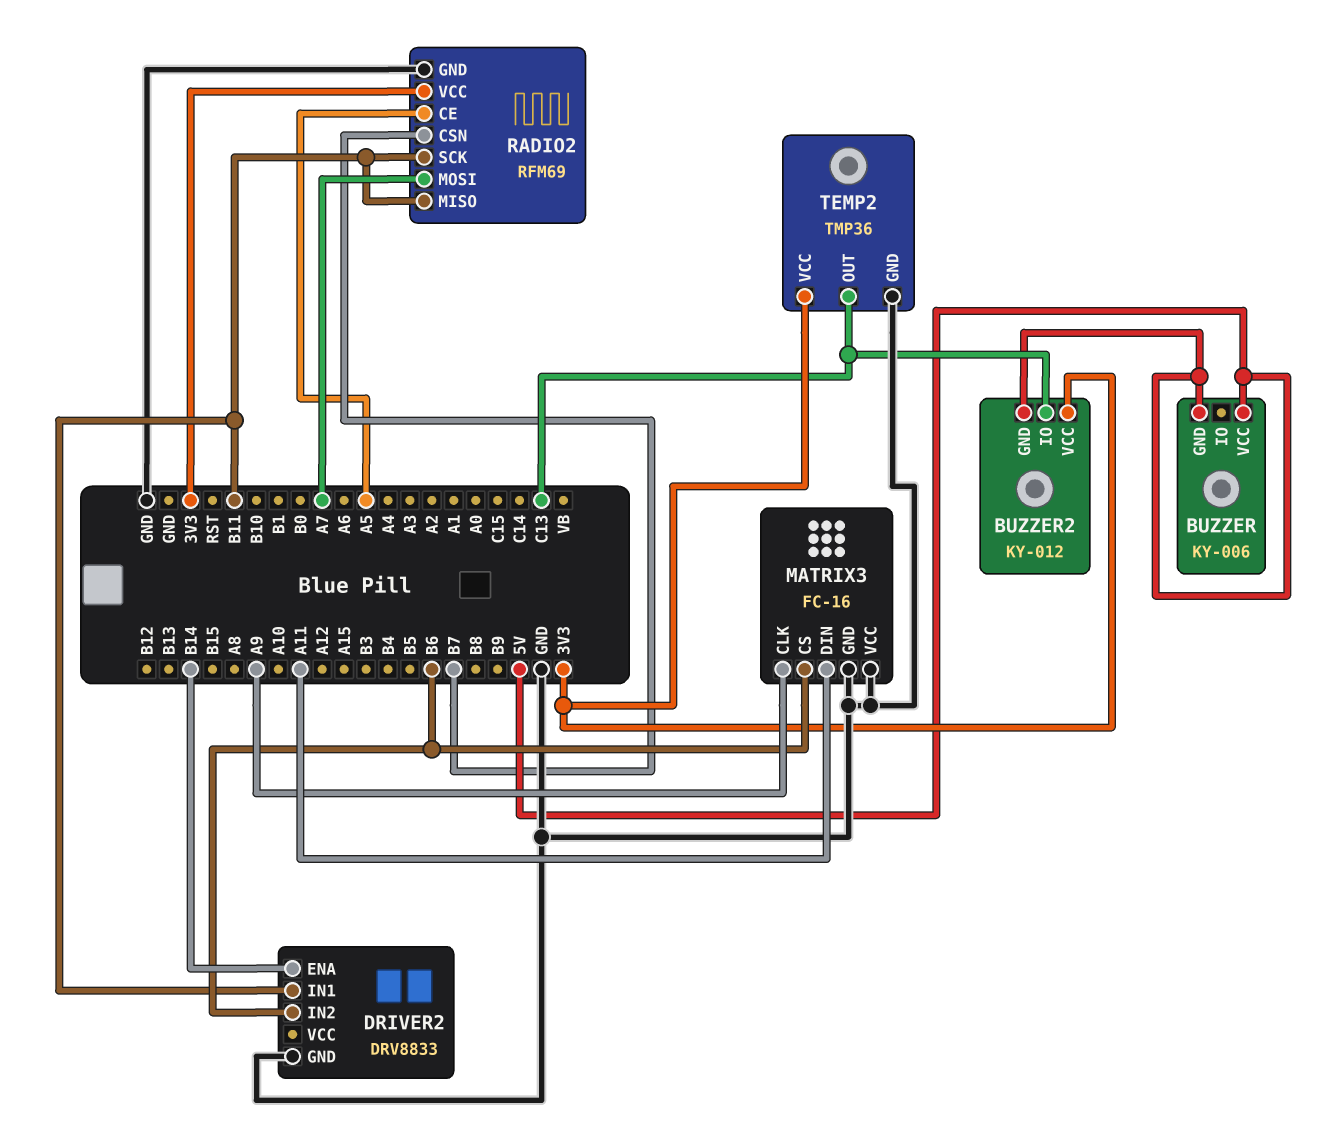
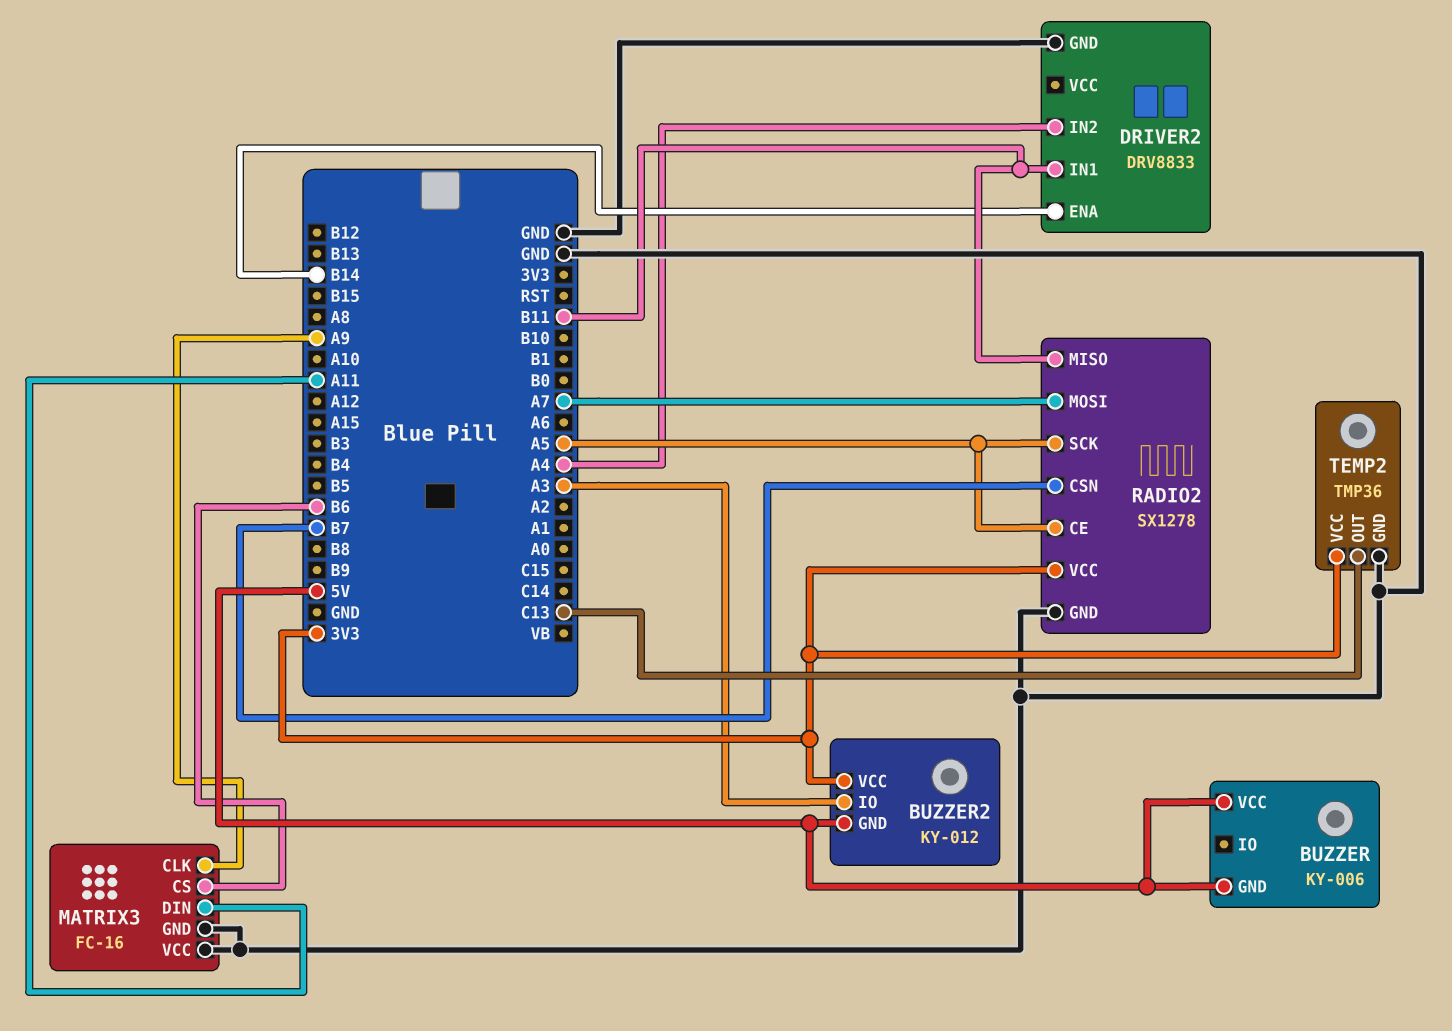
BUZZER2 pin IO: C13 -> A3
DRIVER2 pin IN2: B6 -> A4
RADIO2: RFM69 -> SX1278
RADIO2 pin SCK: B11 -> A5

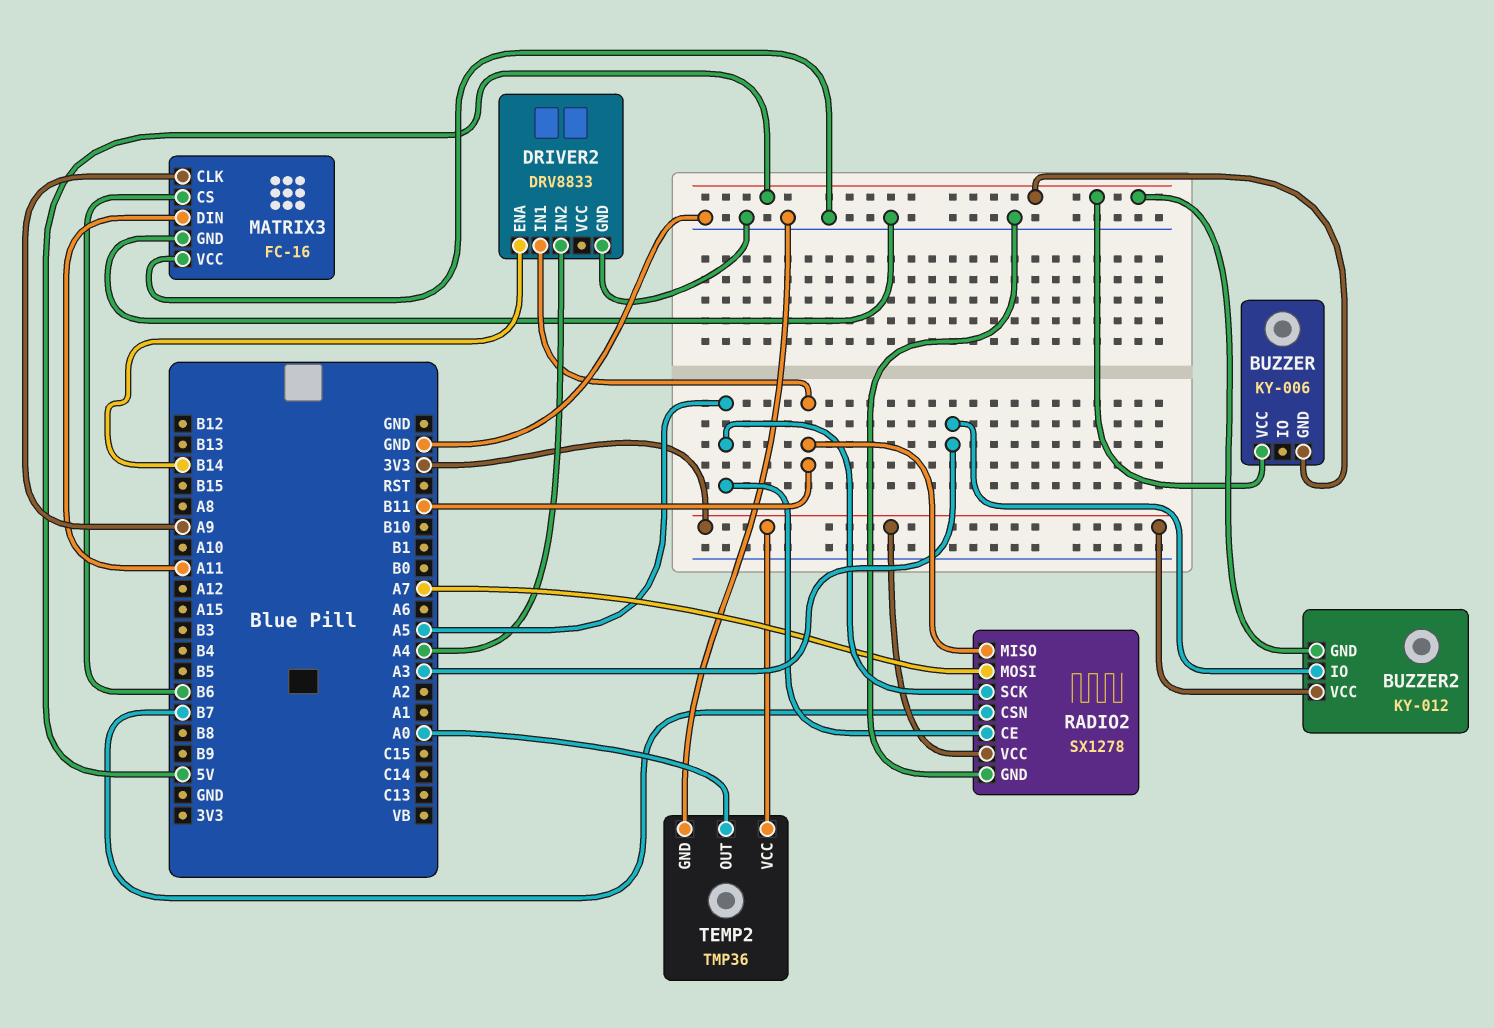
TEMP2 pin OUT: C13 -> A0

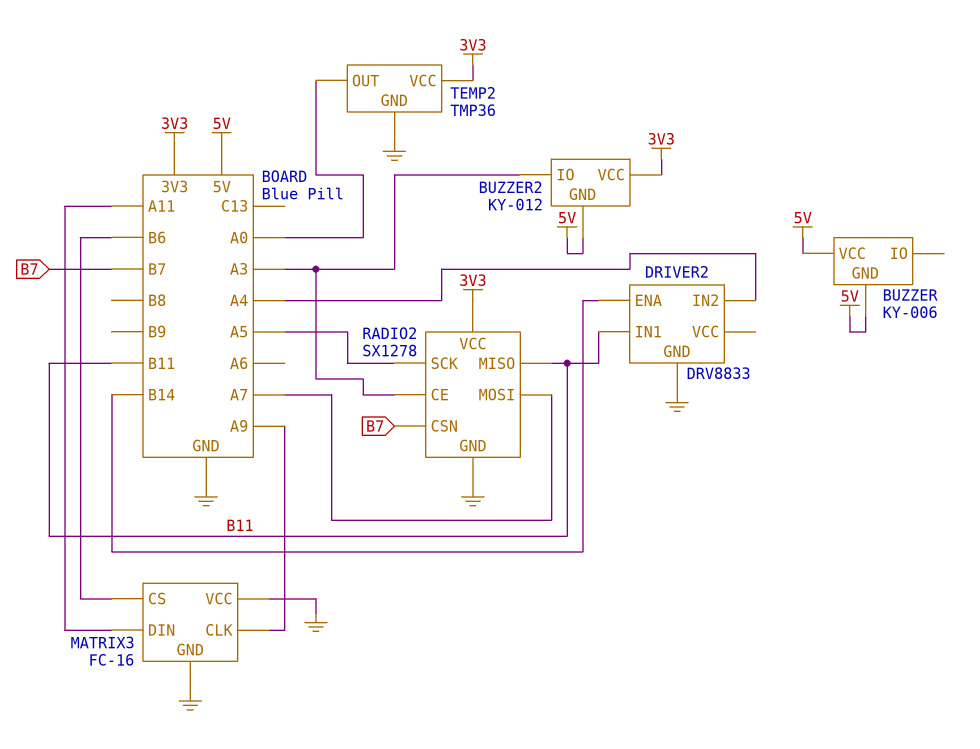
RADIO2 pin CE: A5 -> A3

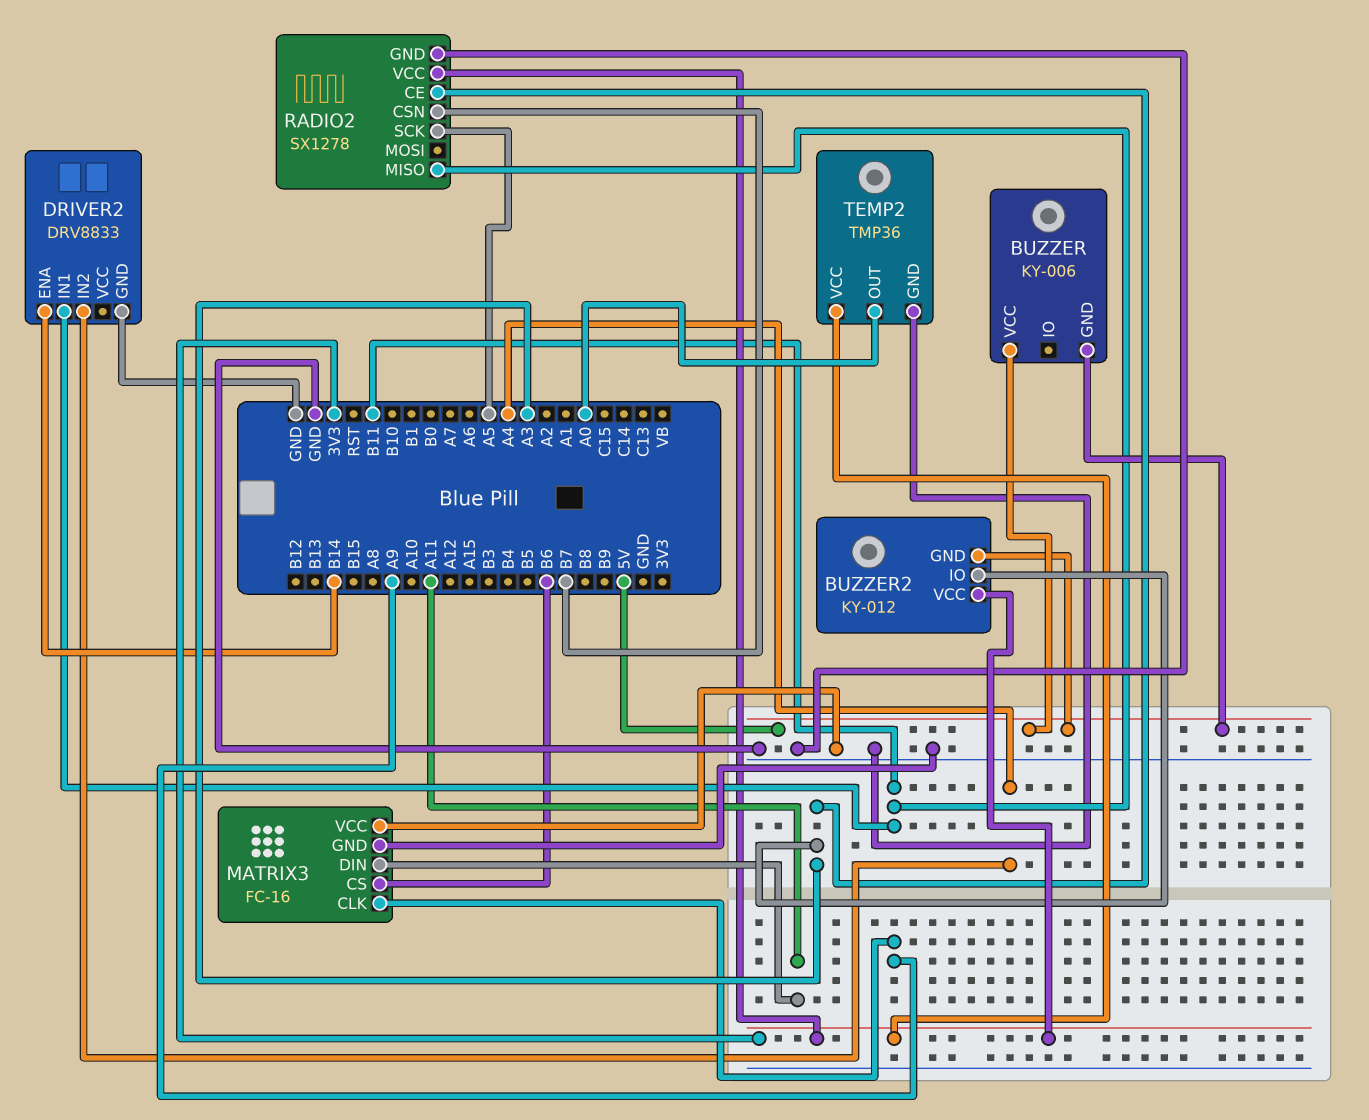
RADIO2 pin MOSI: A7 -> none

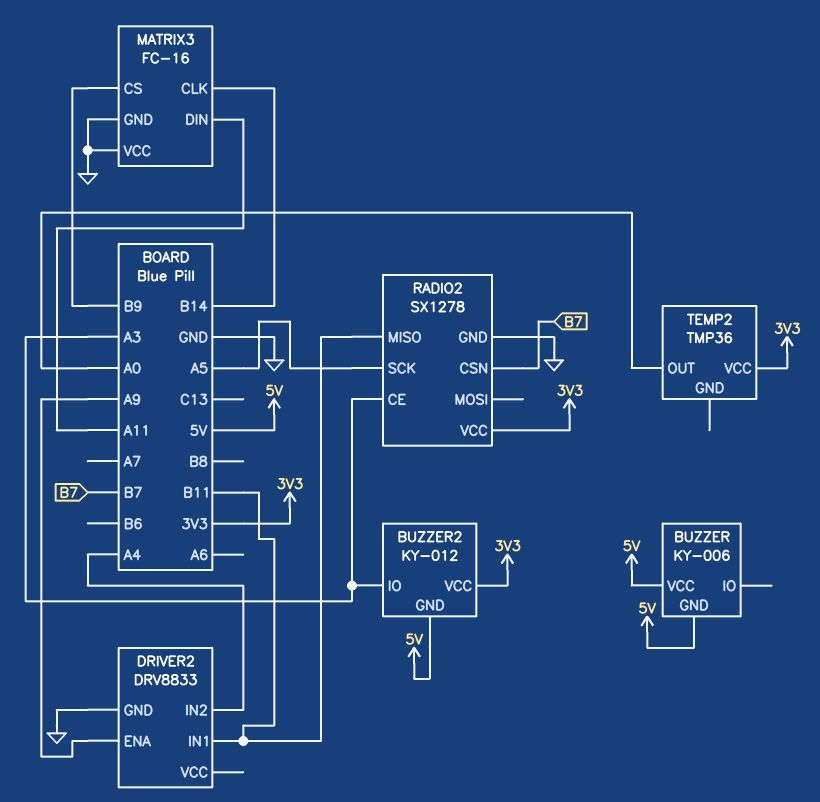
DRIVER2 pin ENA: B14 -> A9
MATRIX3 pin CLK: A9 -> B14
MATRIX3 pin CS: B6 -> B9
TEMP2 pin GND: GND -> none

